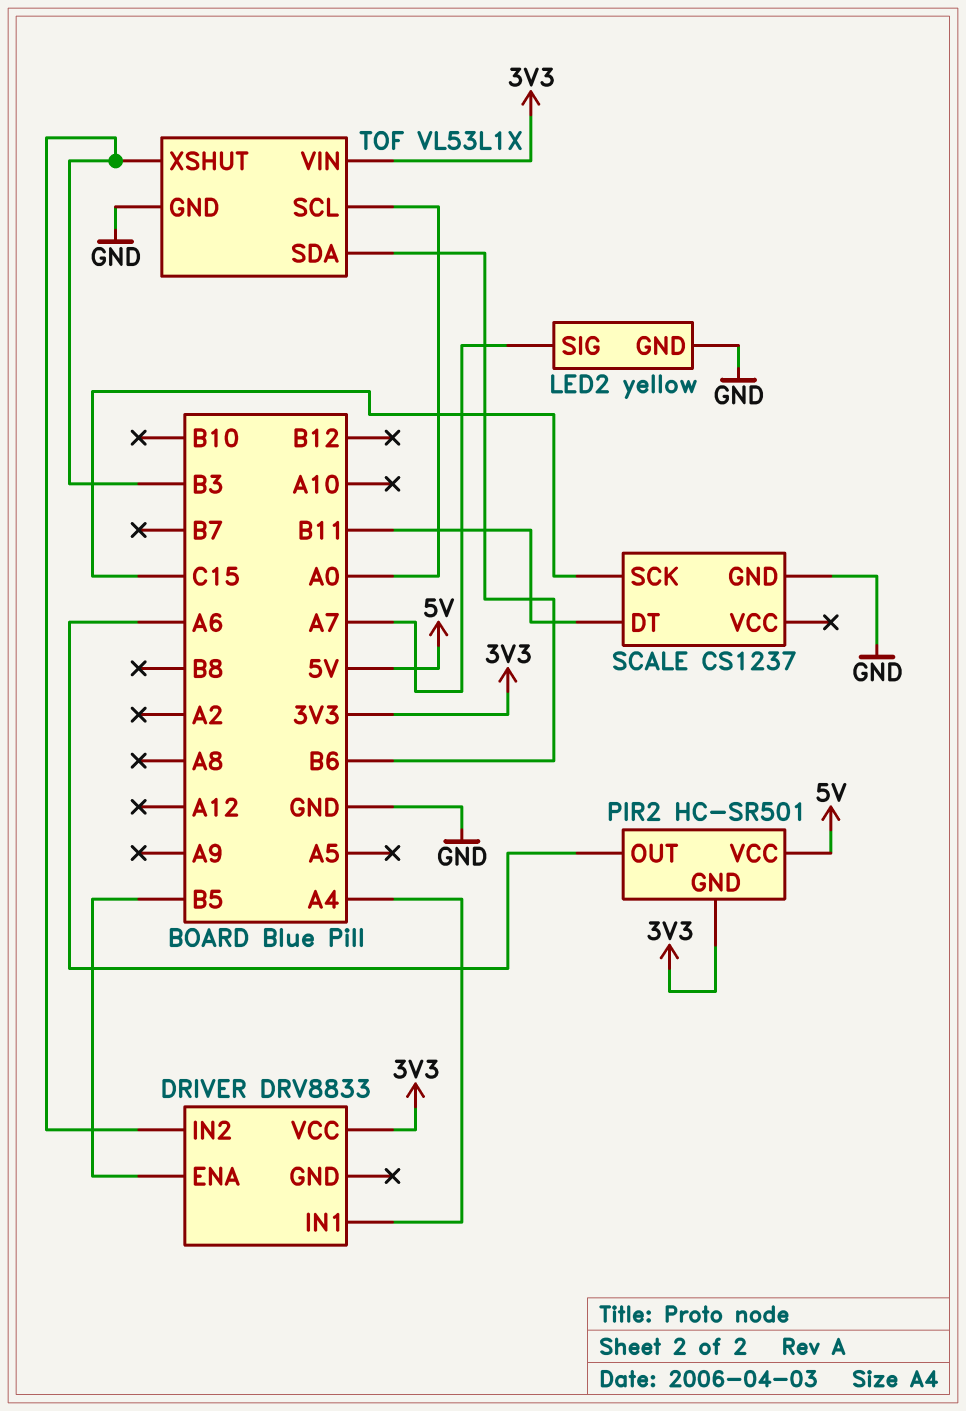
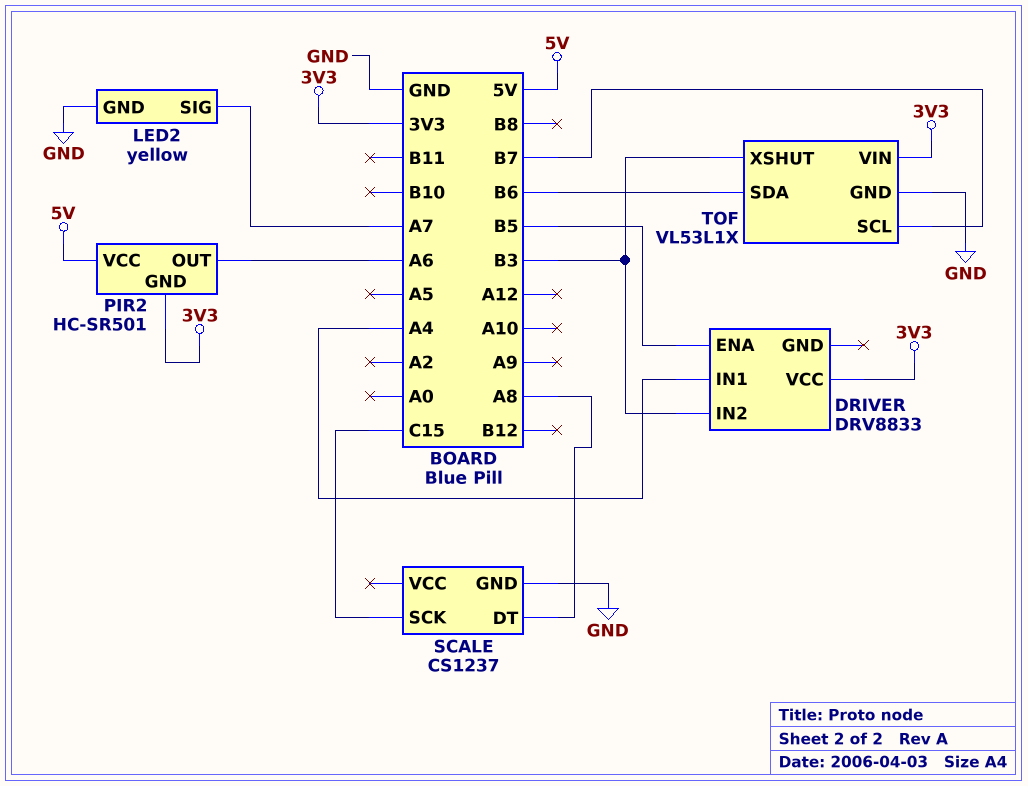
SCALE pin DT: B11 -> A8
TOF pin SCL: A0 -> B7

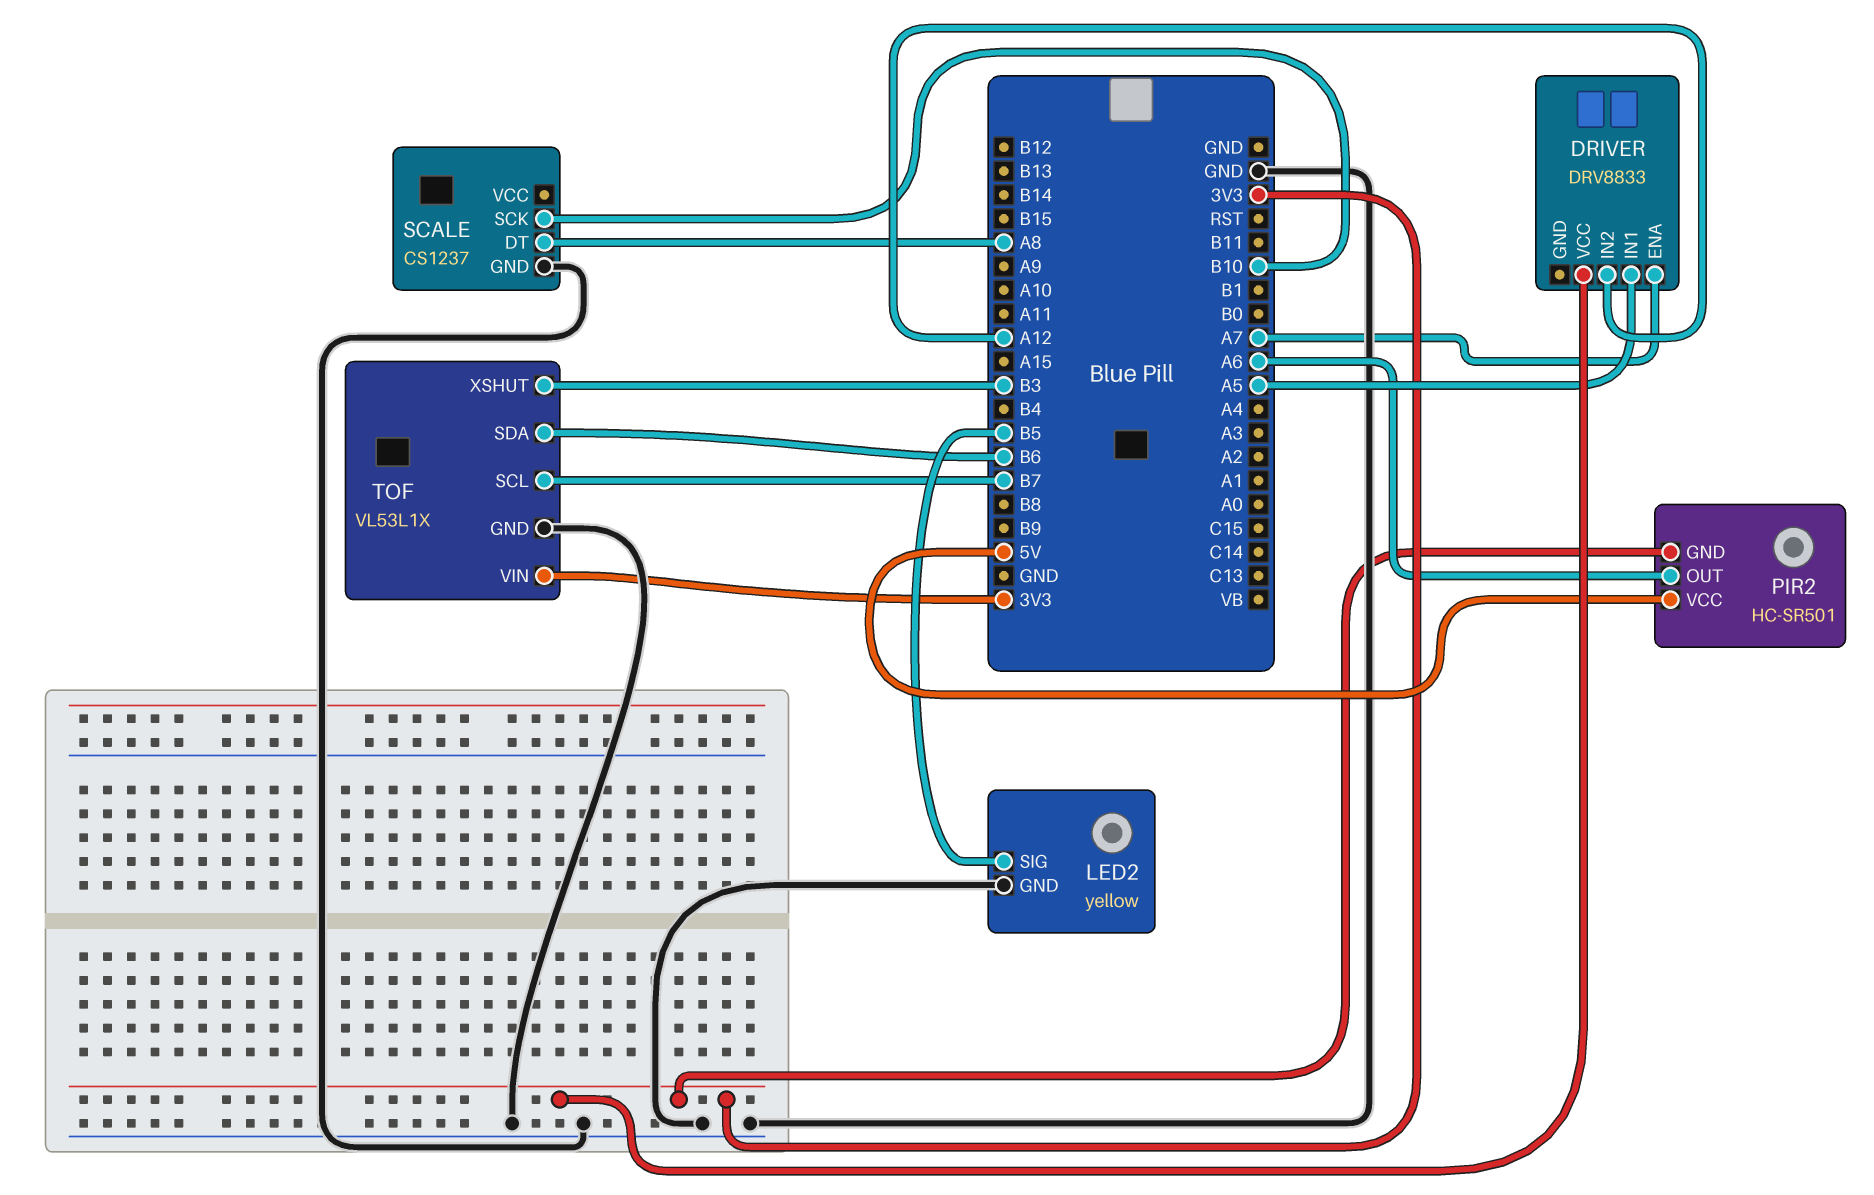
DRIVER pin ENA: B5 -> A7
DRIVER pin IN1: A4 -> A5
DRIVER pin IN2: B3 -> A12
LED2 pin SIG: A7 -> B5
SCALE pin SCK: C15 -> B10

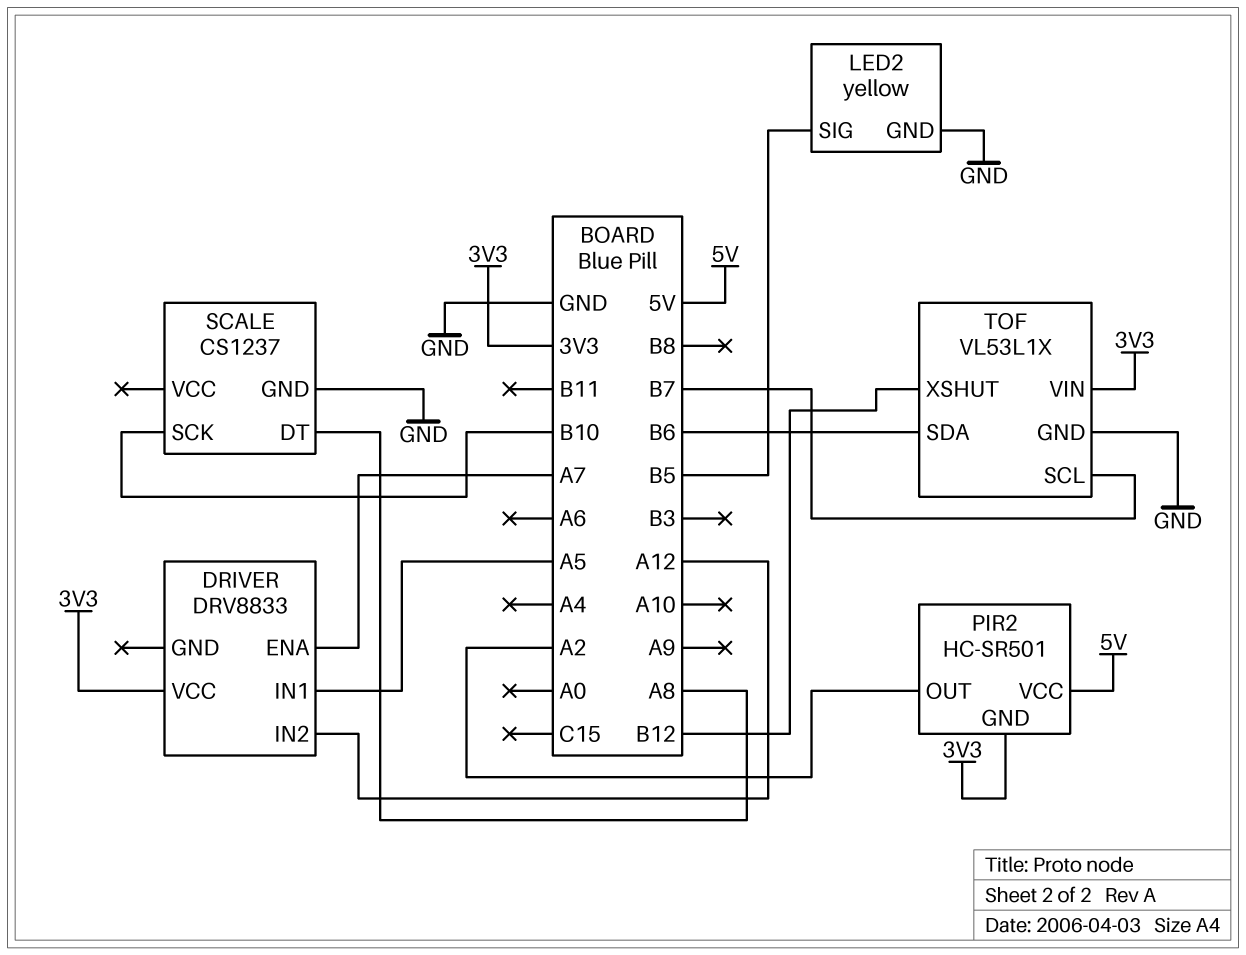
PIR2 pin OUT: A6 -> A2
TOF pin XSHUT: B3 -> B12

